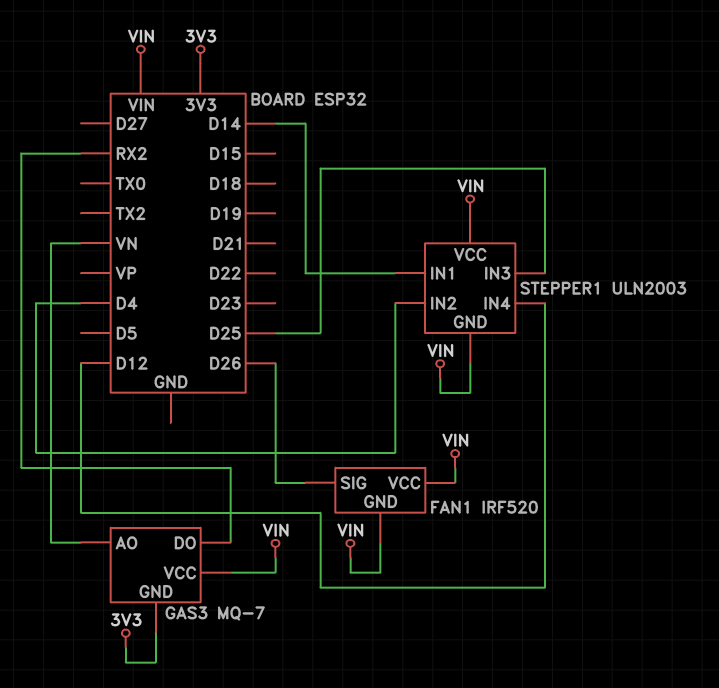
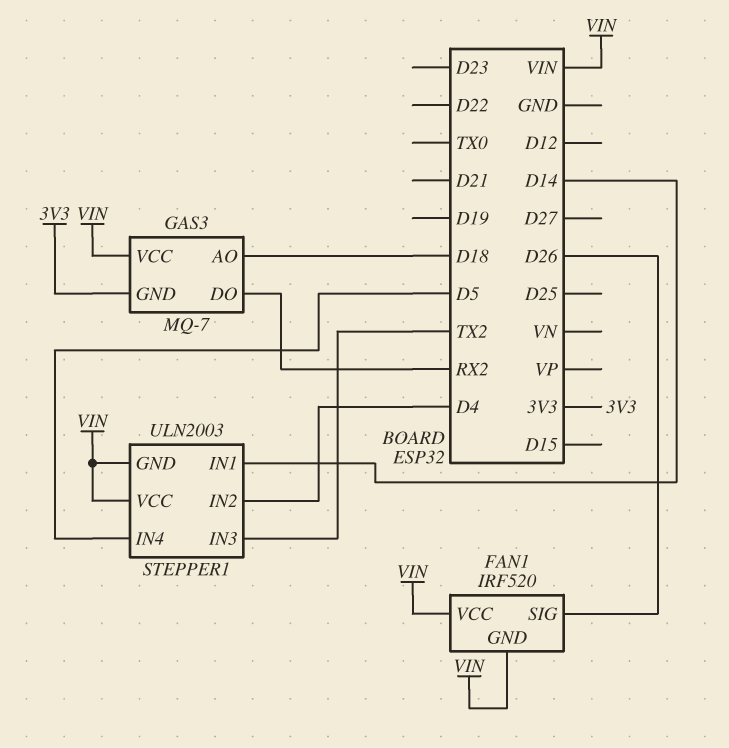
GAS3 pin AO: VN -> D18
STEPPER1 pin IN3: D25 -> TX2
STEPPER1 pin IN4: D12 -> D5

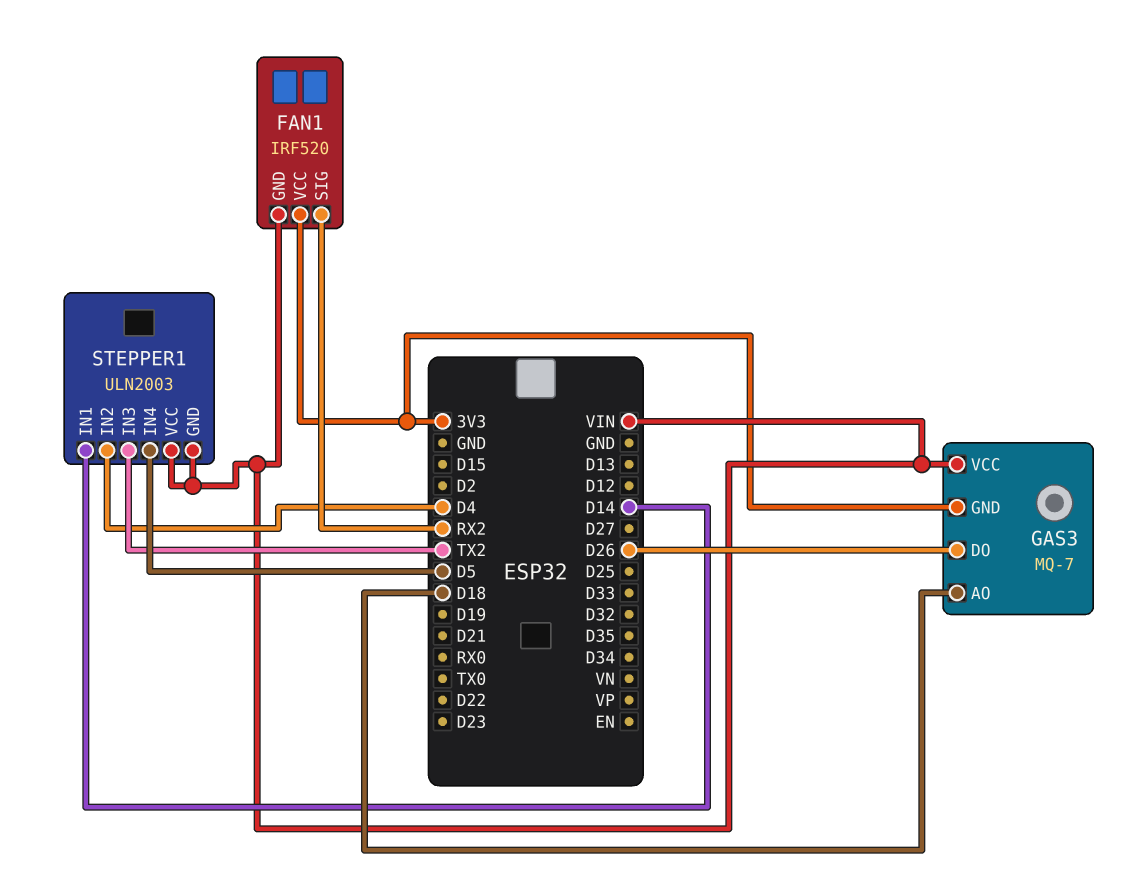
FAN1 pin SIG: D26 -> RX2
FAN1 pin VCC: VIN -> 3V3
GAS3 pin DO: RX2 -> D26

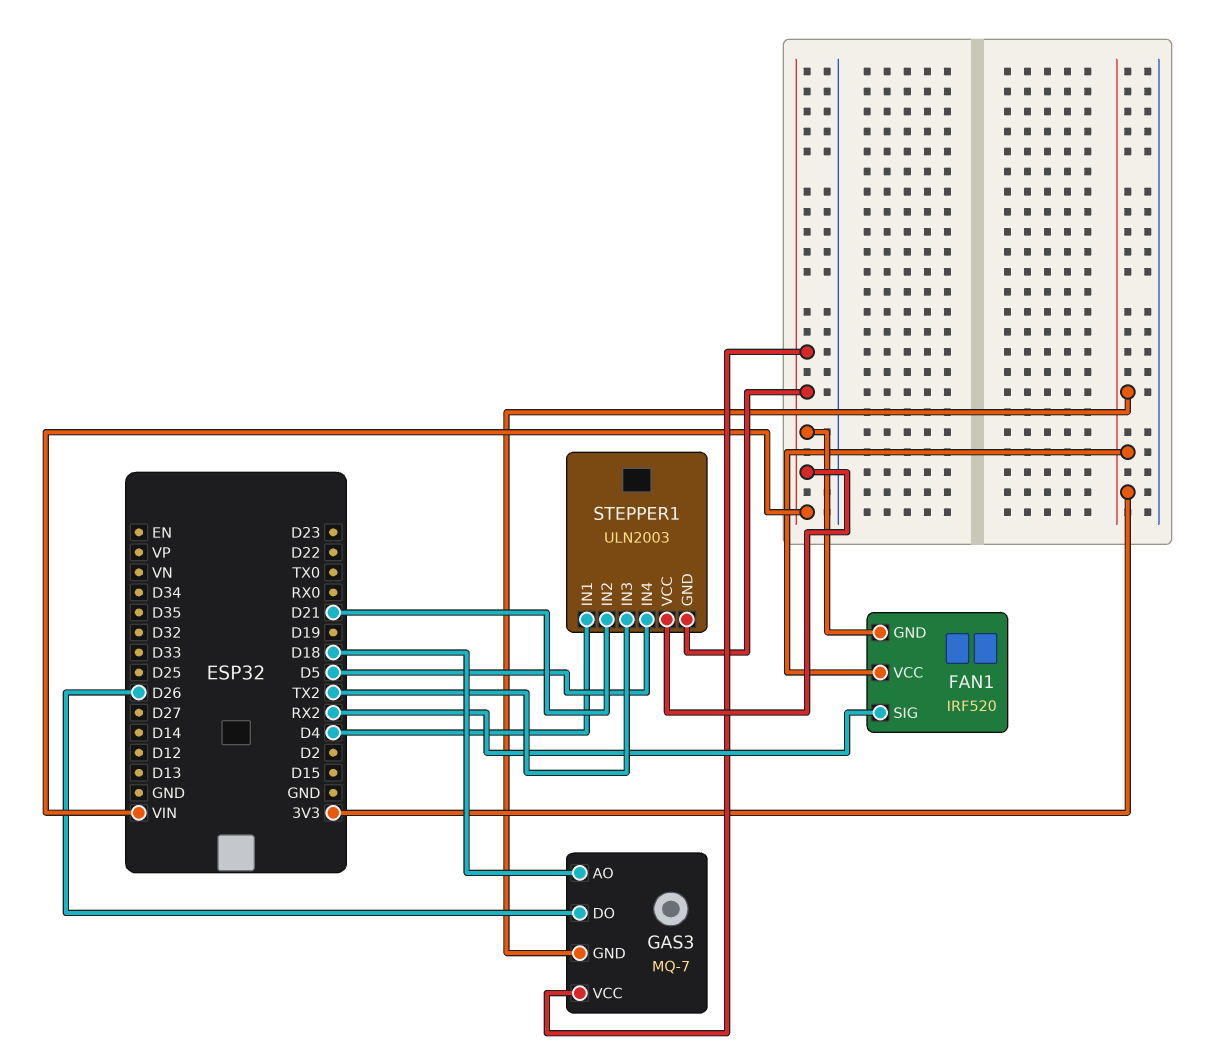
STEPPER1 pin IN1: D14 -> D4
STEPPER1 pin IN2: D4 -> D21

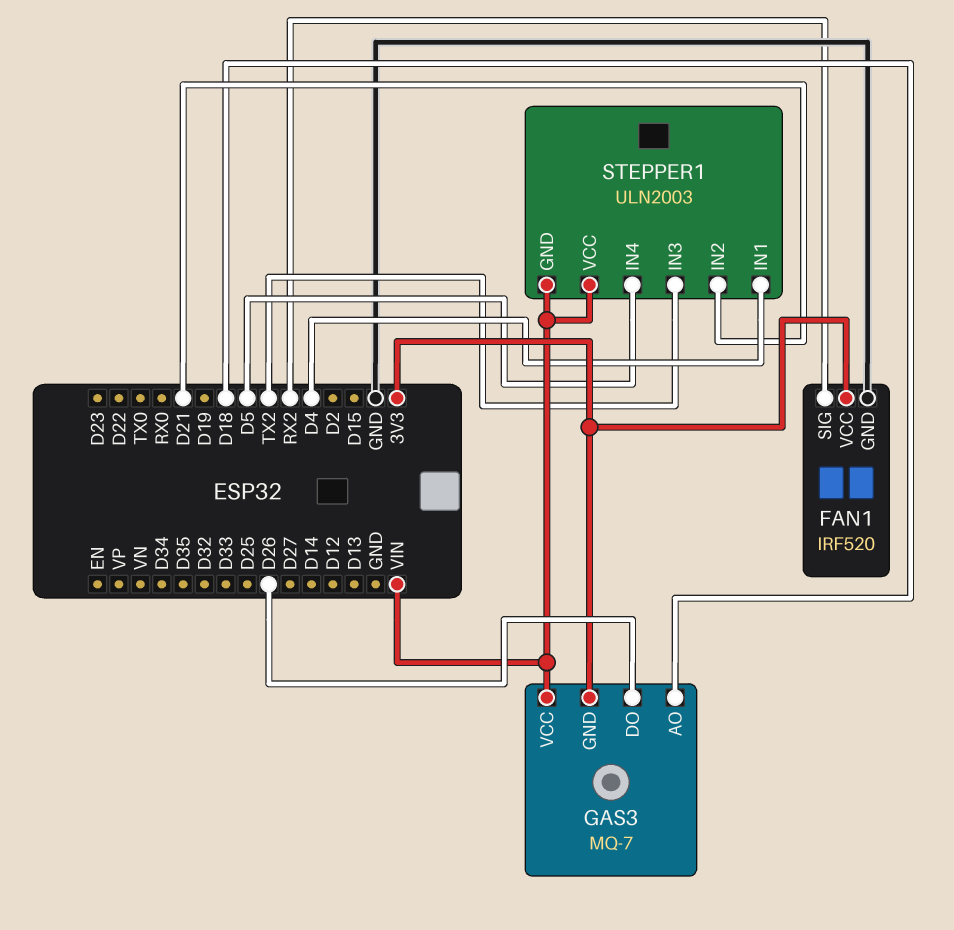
FAN1 pin GND: VIN -> GND

